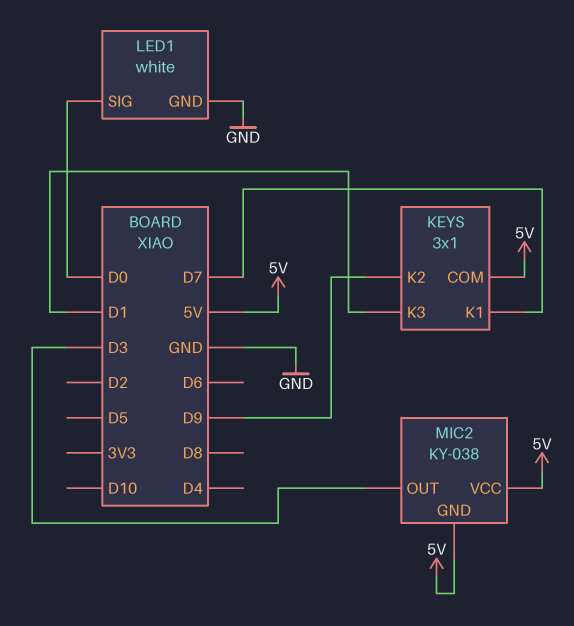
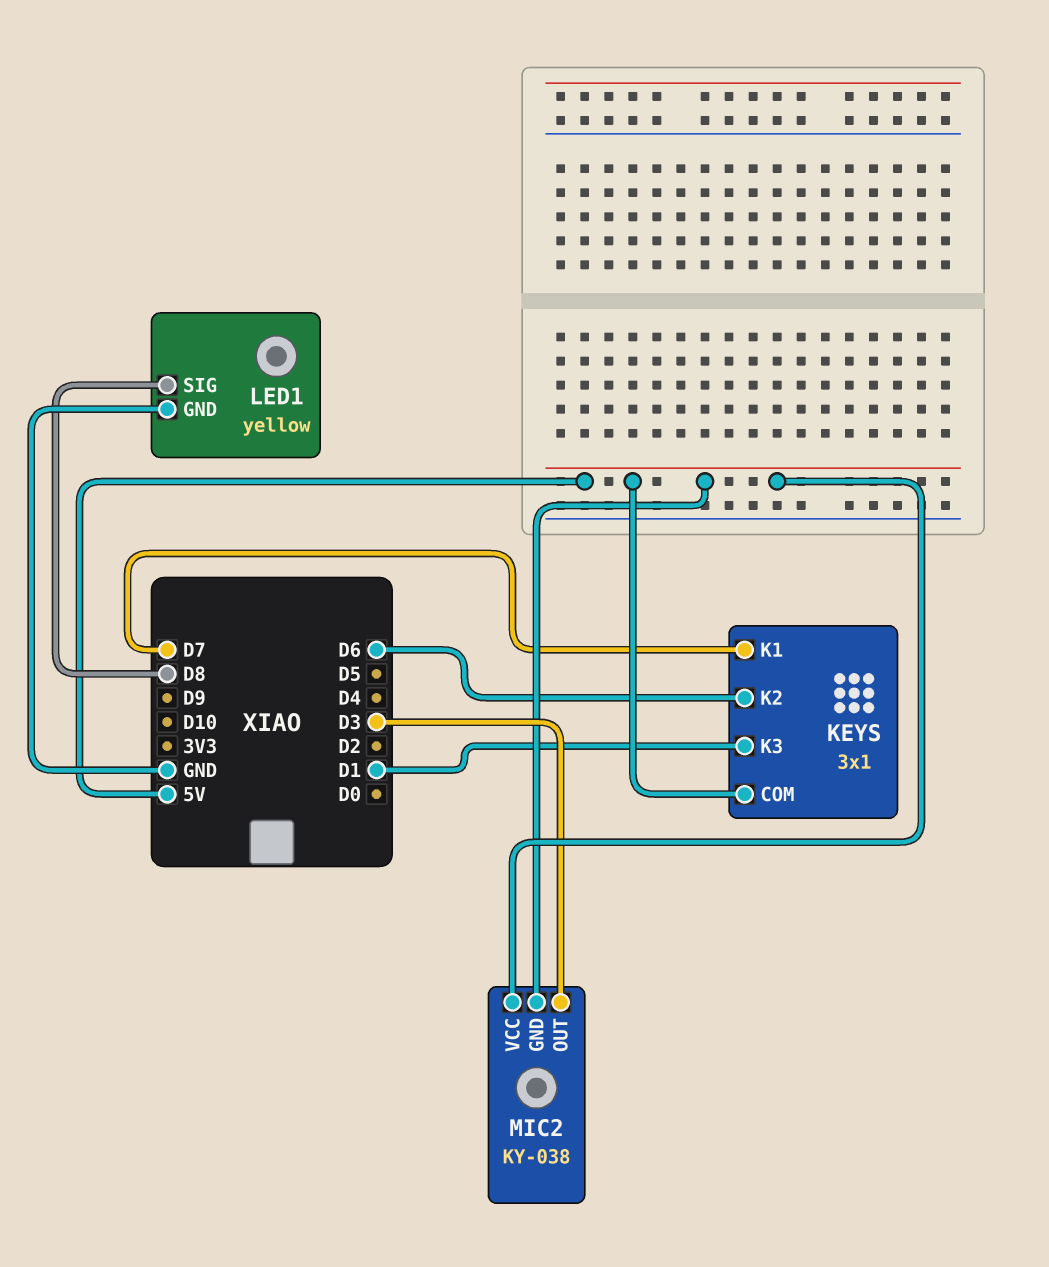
KEYS pin K2: D9 -> D6
LED1: white -> yellow
LED1 pin SIG: D0 -> D8

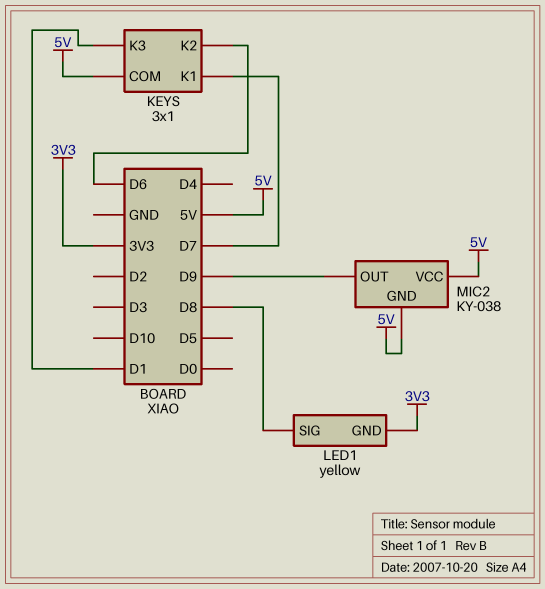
LED1 pin GND: GND -> 3V3
MIC2 pin OUT: D3 -> D9

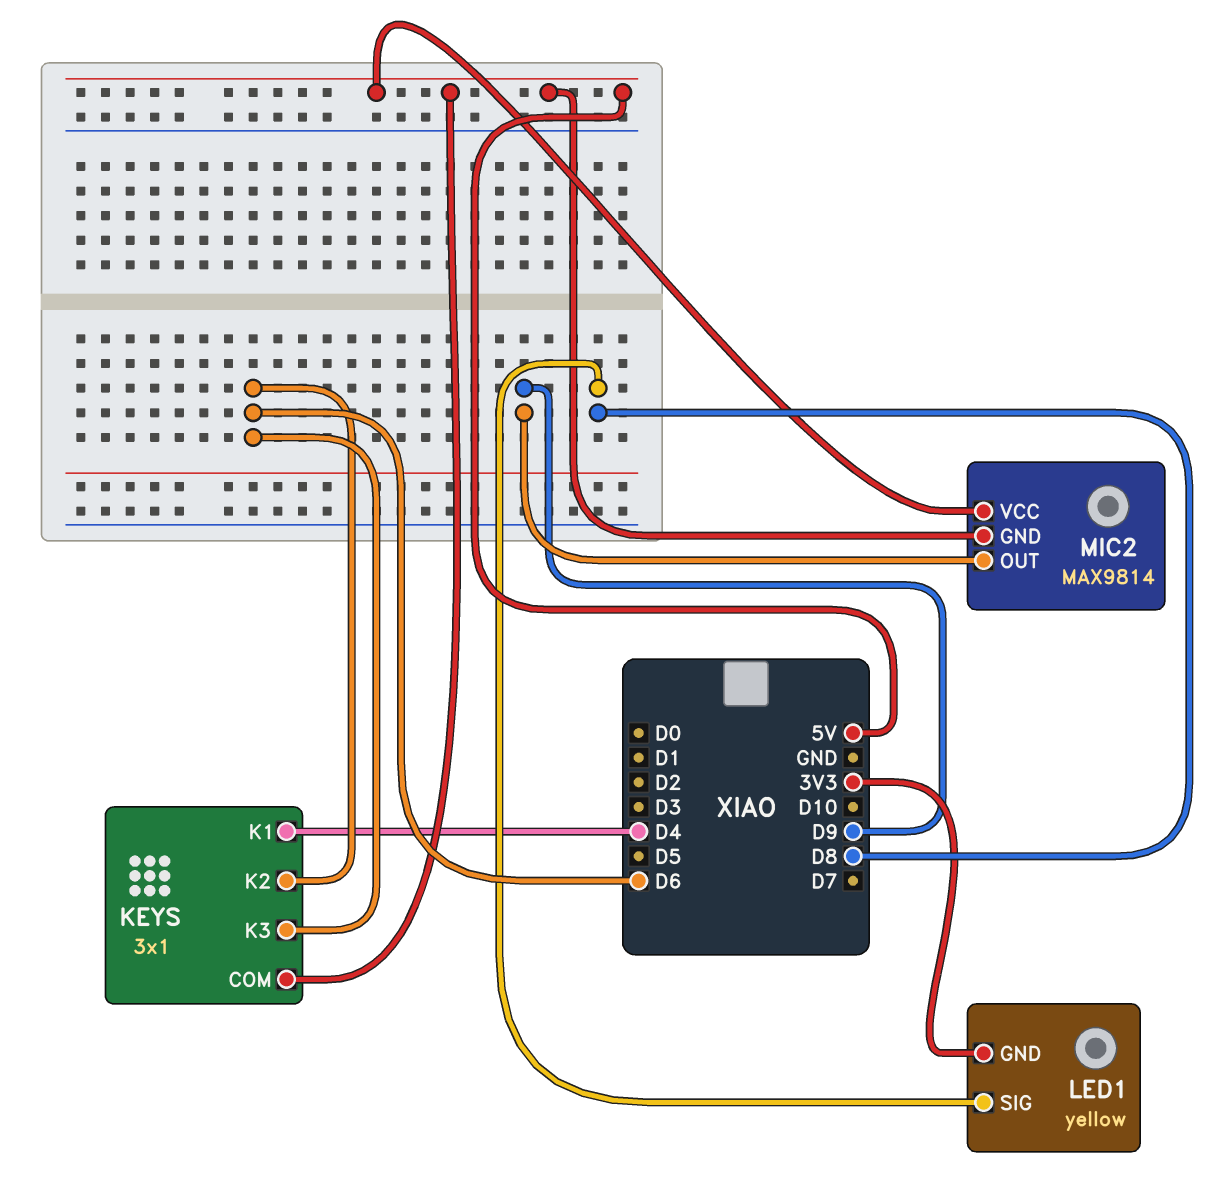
KEYS pin K1: D7 -> D4
KEYS pin K3: D1 -> D6
MIC2: KY-038 -> MAX9814

